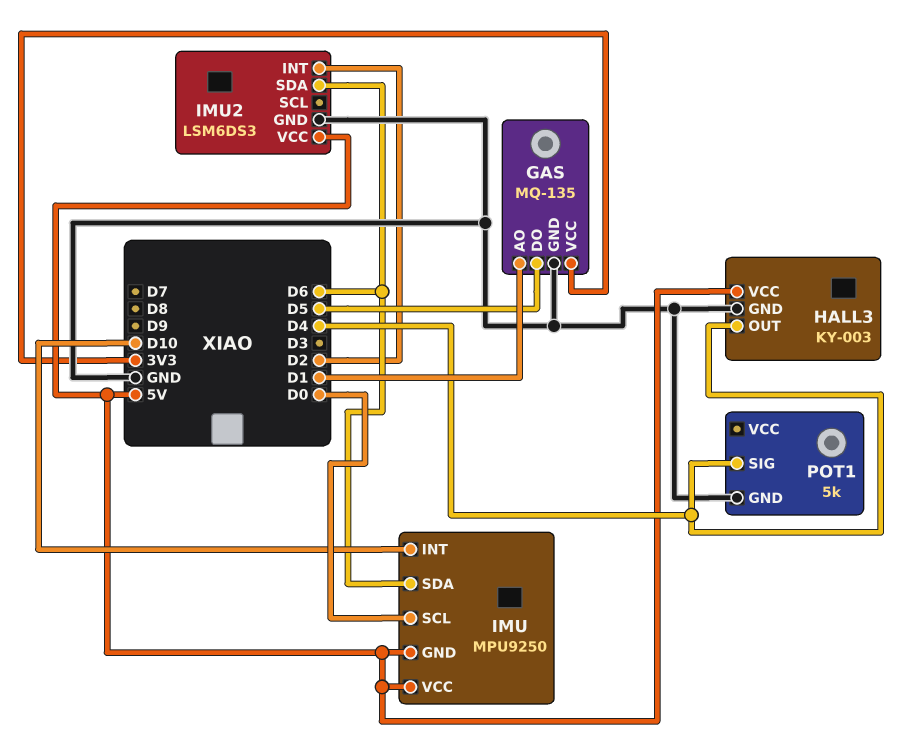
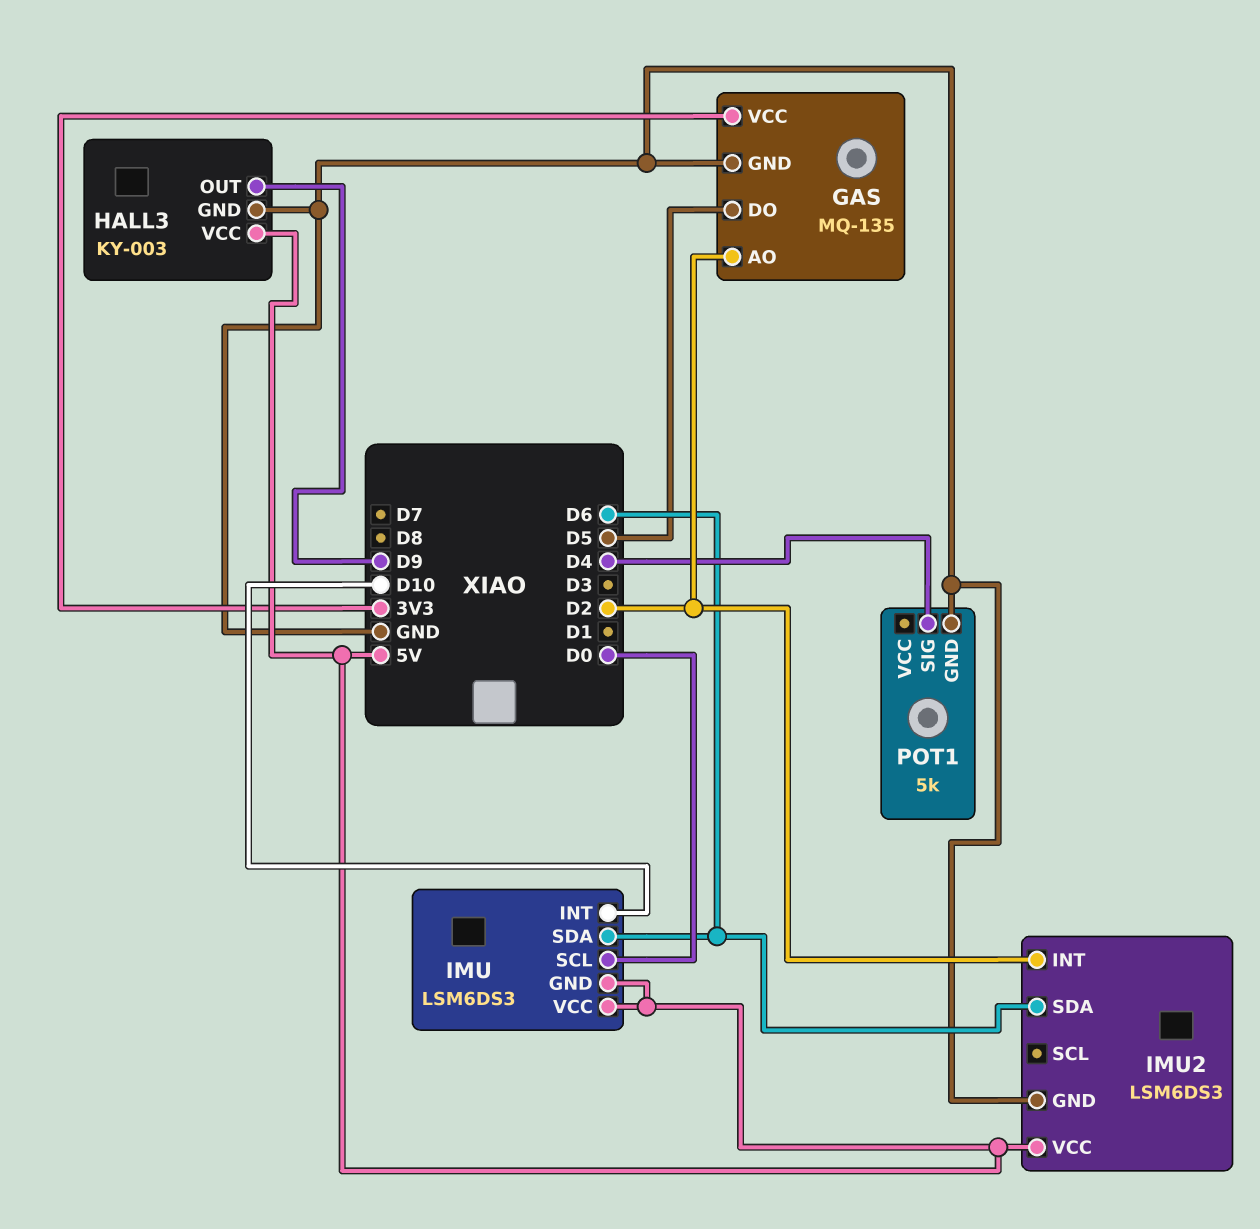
GAS pin AO: D1 -> D2
HALL3 pin OUT: D4 -> D9
IMU: MPU9250 -> LSM6DS3

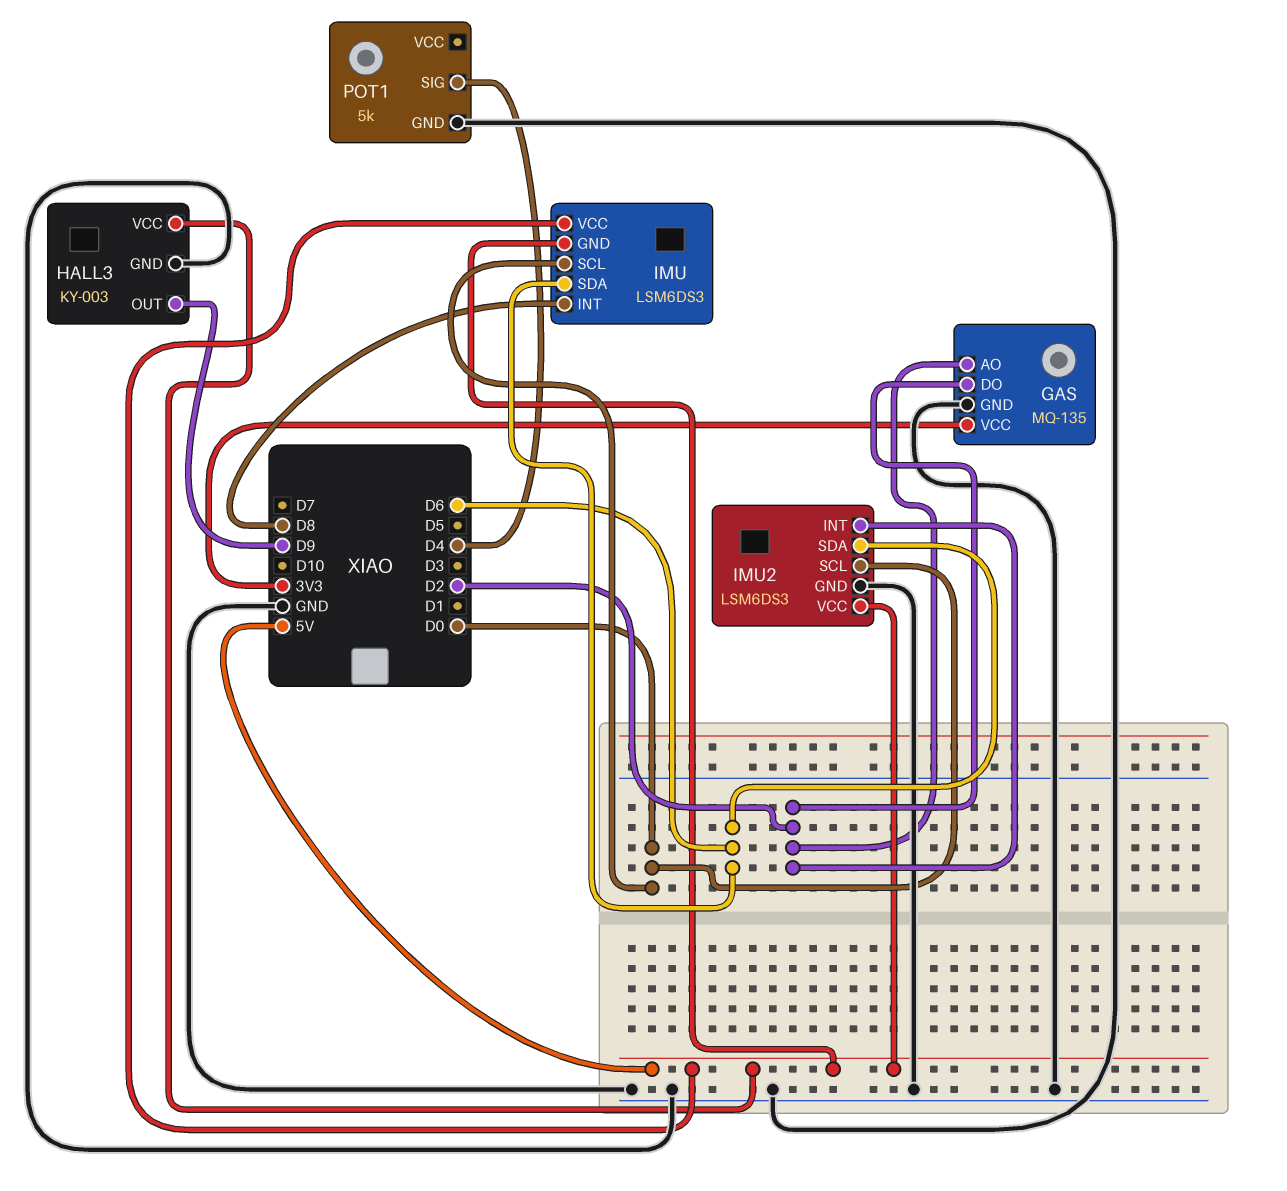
GAS pin DO: D5 -> D2
IMU pin INT: D10 -> D8
IMU2 pin SCL: none -> D0

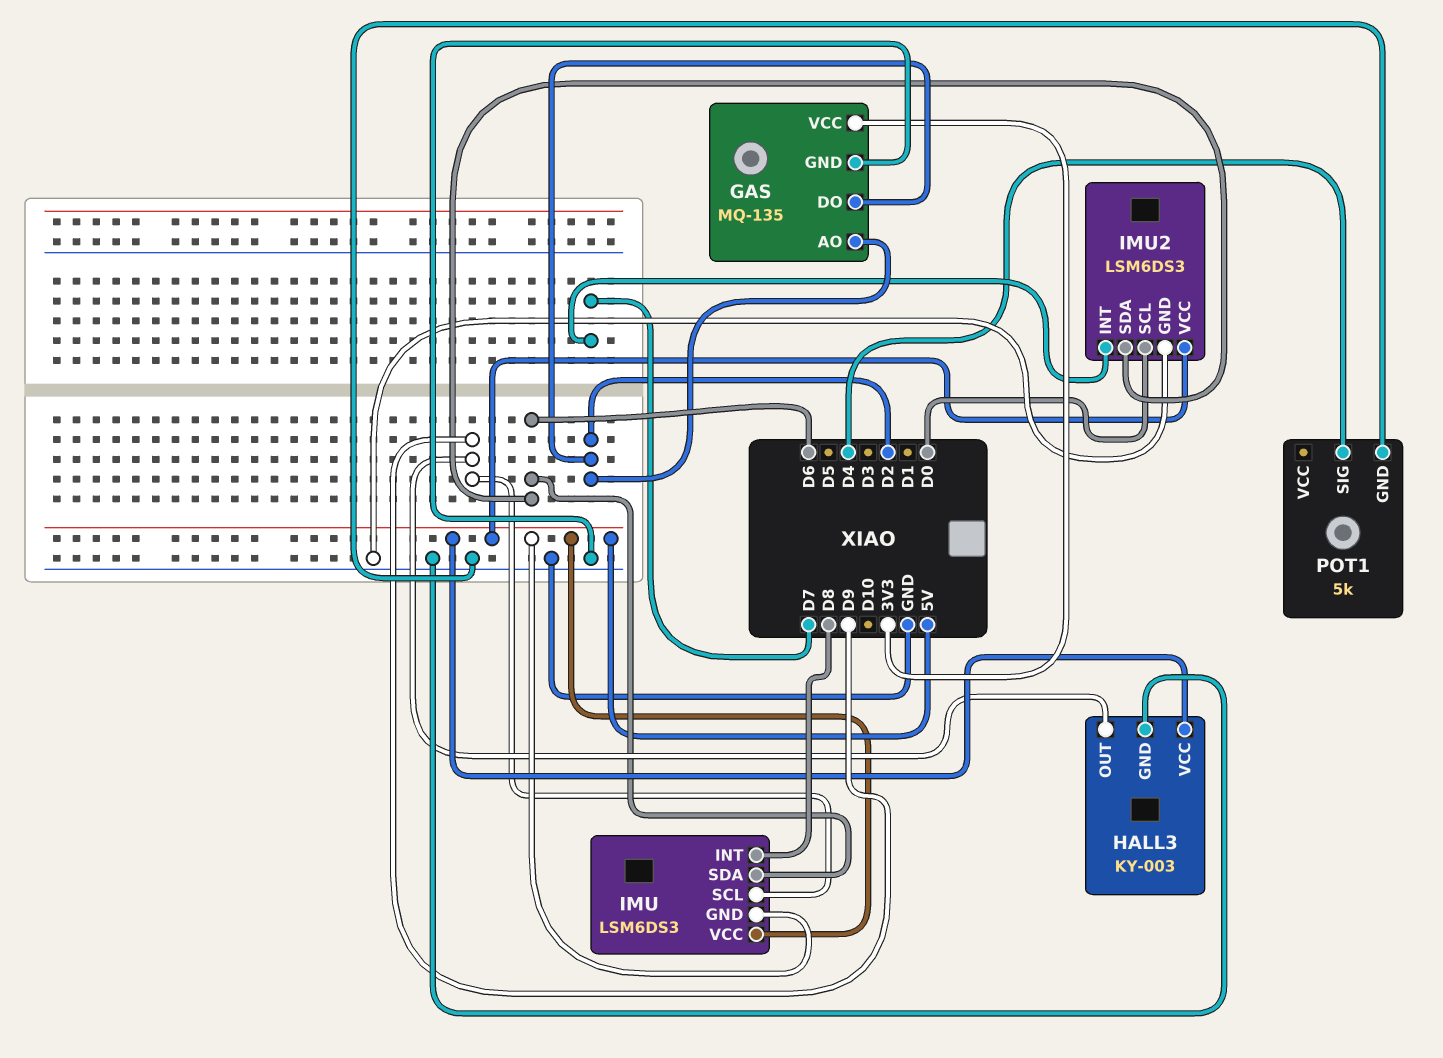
IMU pin SCL: D0 -> D9
IMU2 pin INT: D2 -> D7

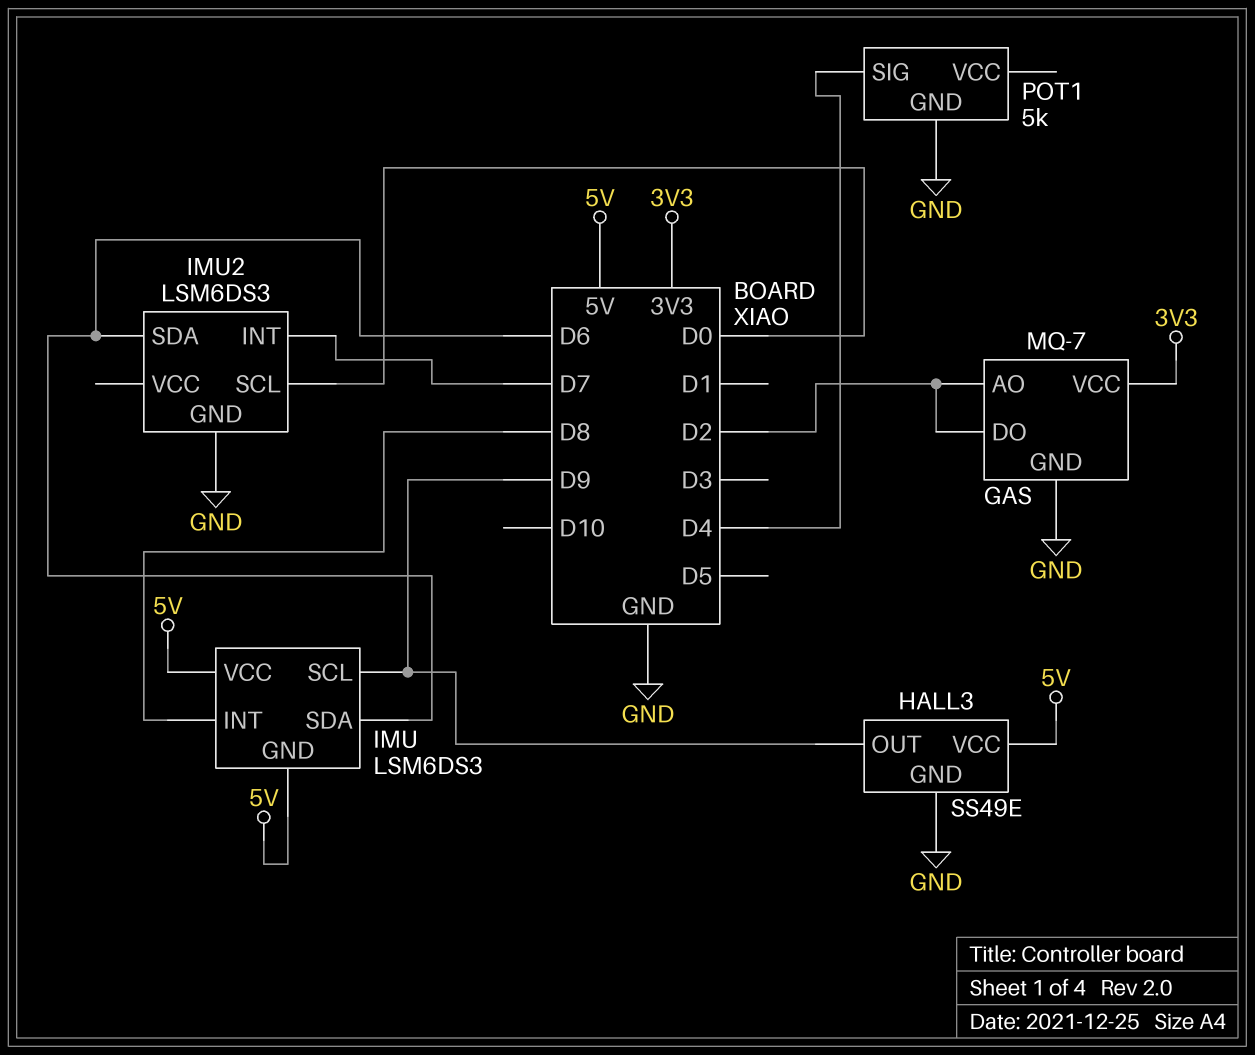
GAS: MQ-135 -> MQ-7
HALL3: KY-003 -> SS49E
IMU2 pin VCC: 5V -> none

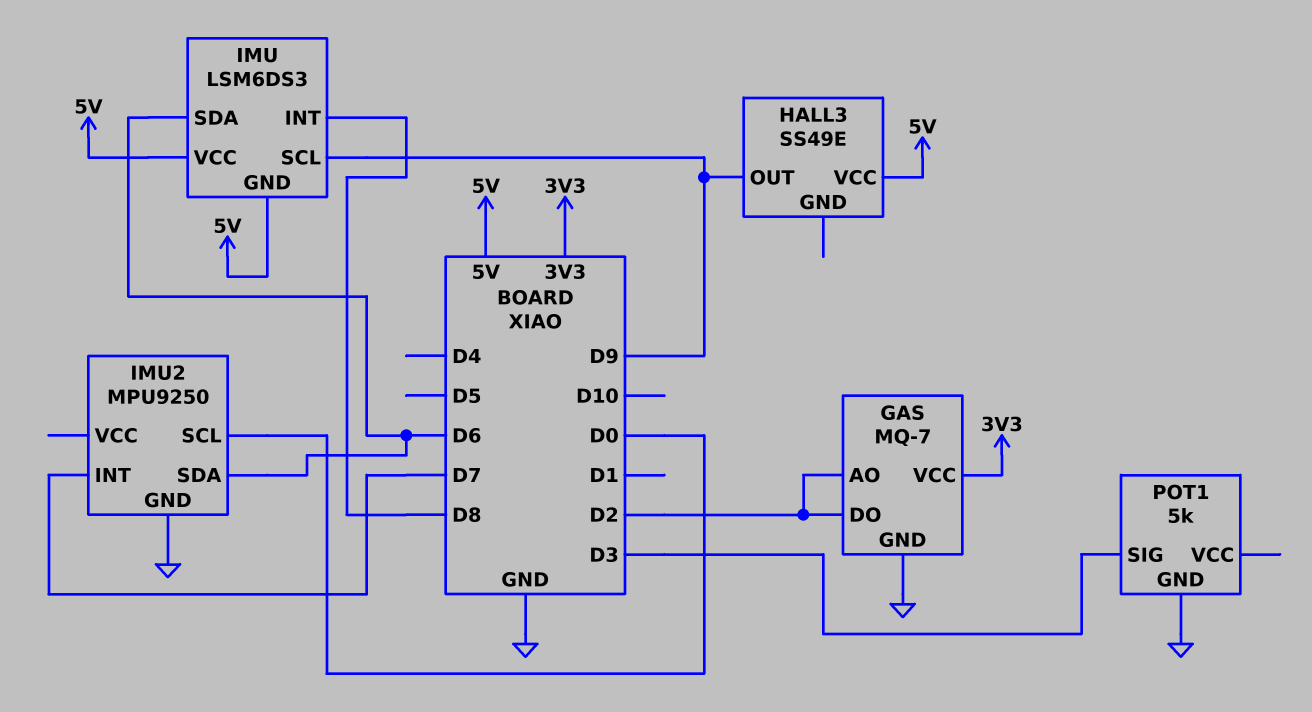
HALL3 pin GND: GND -> none
IMU2: LSM6DS3 -> MPU9250
POT1 pin SIG: D4 -> D3

